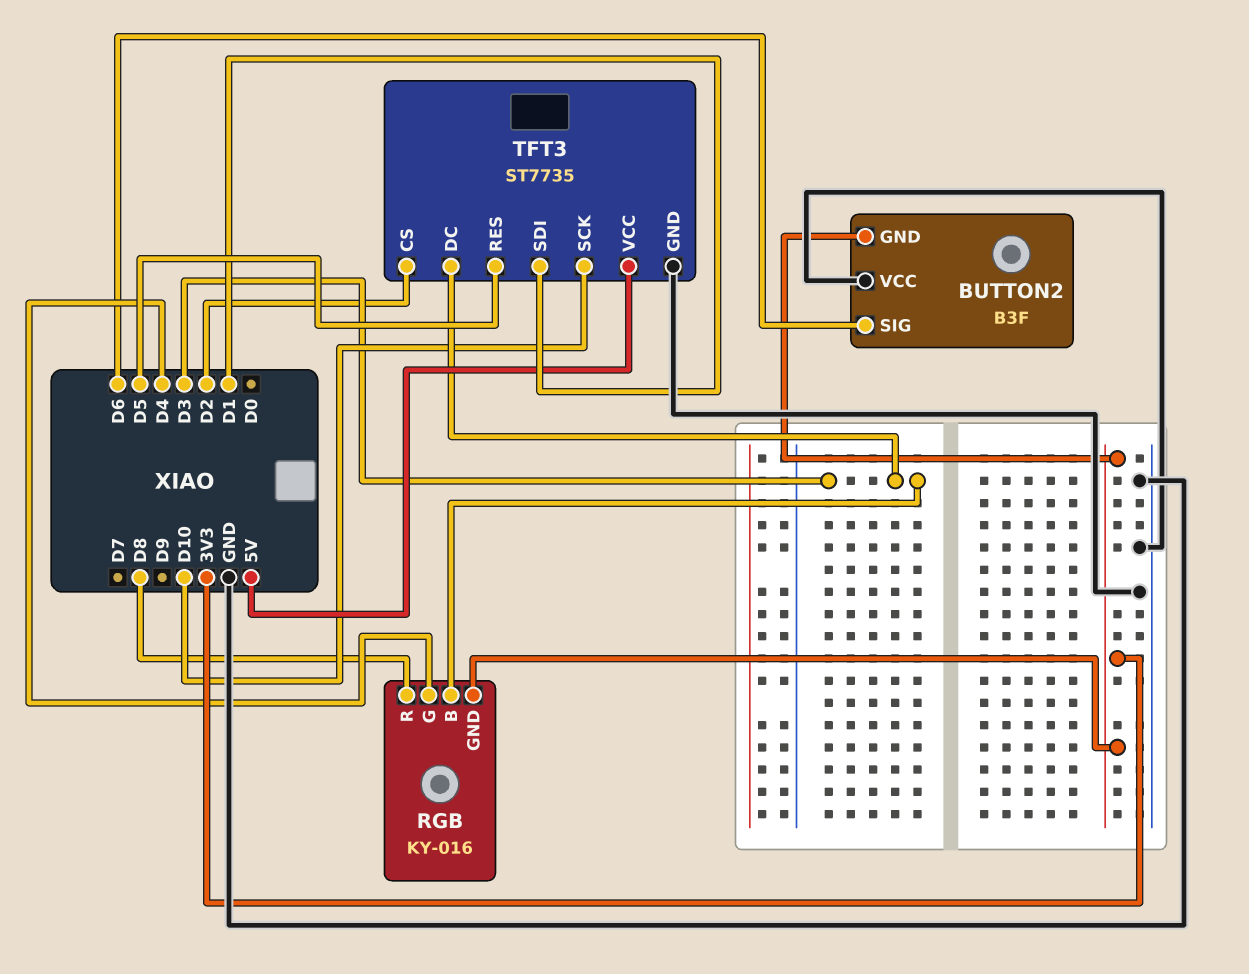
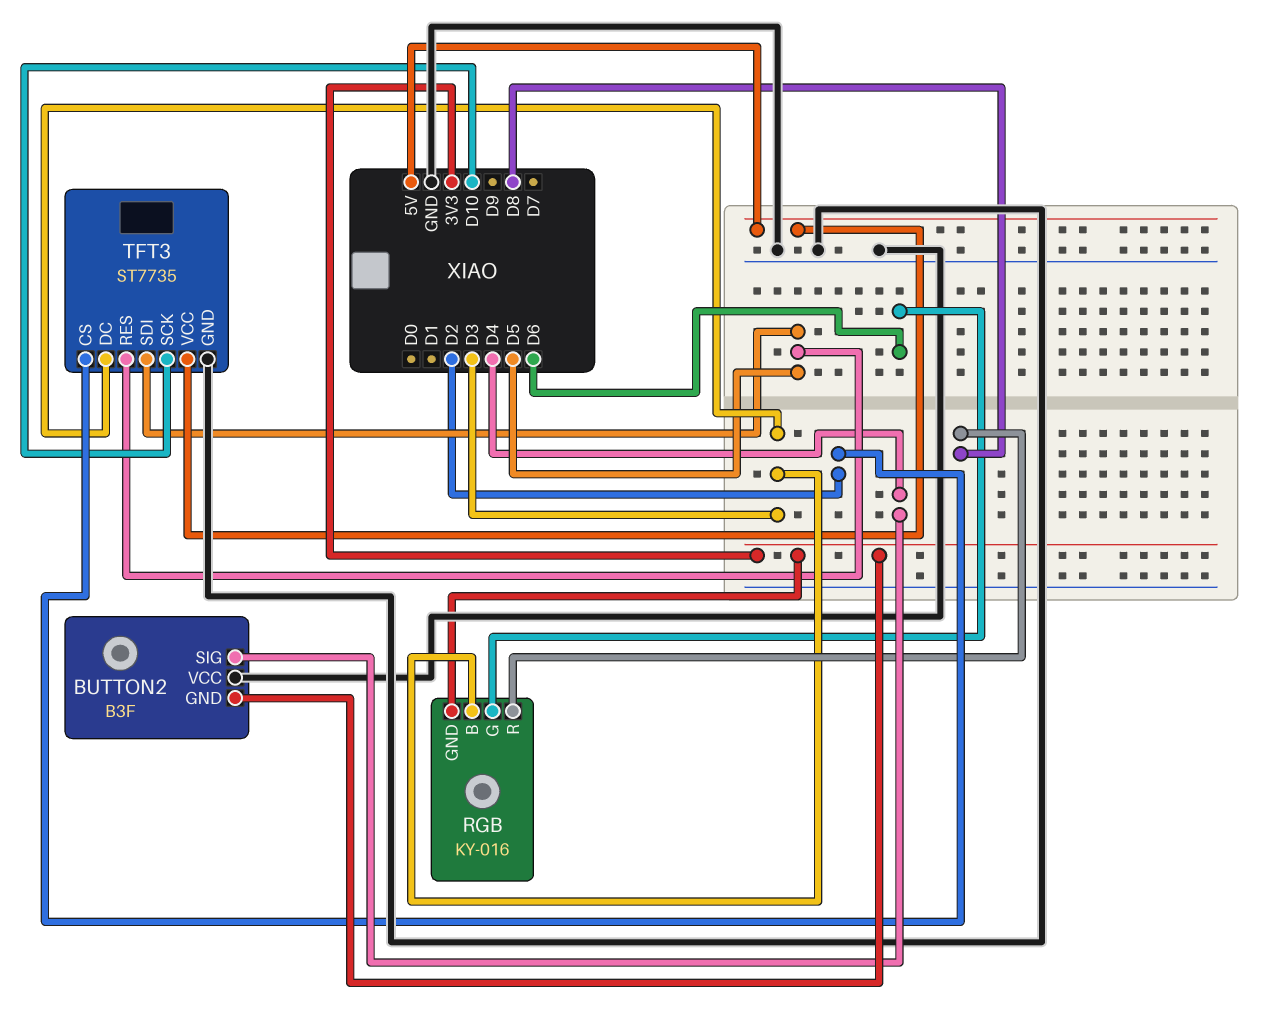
BUTTON2 pin SIG: D6 -> D4
RGB pin G: D4 -> D6
TFT3 pin SDI: D1 -> D5

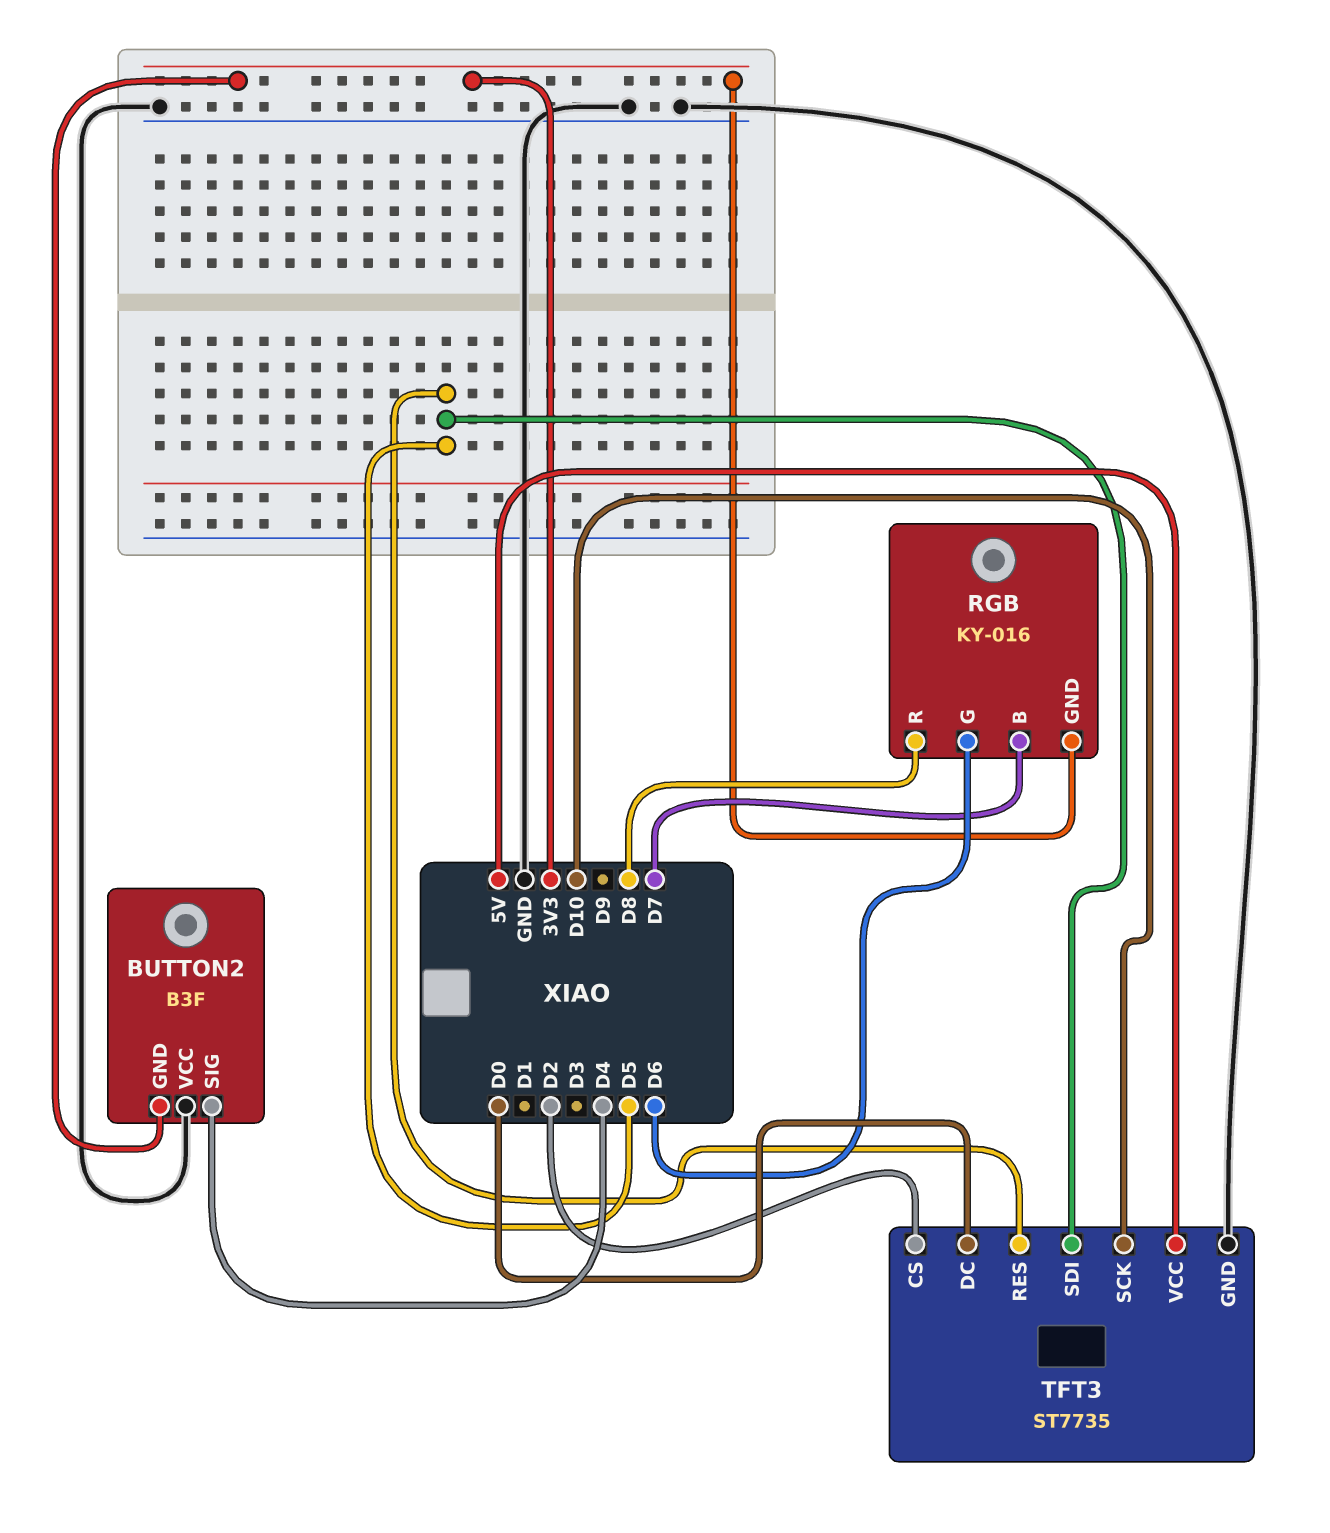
RGB pin B: D3 -> D7
TFT3 pin DC: D3 -> D0

